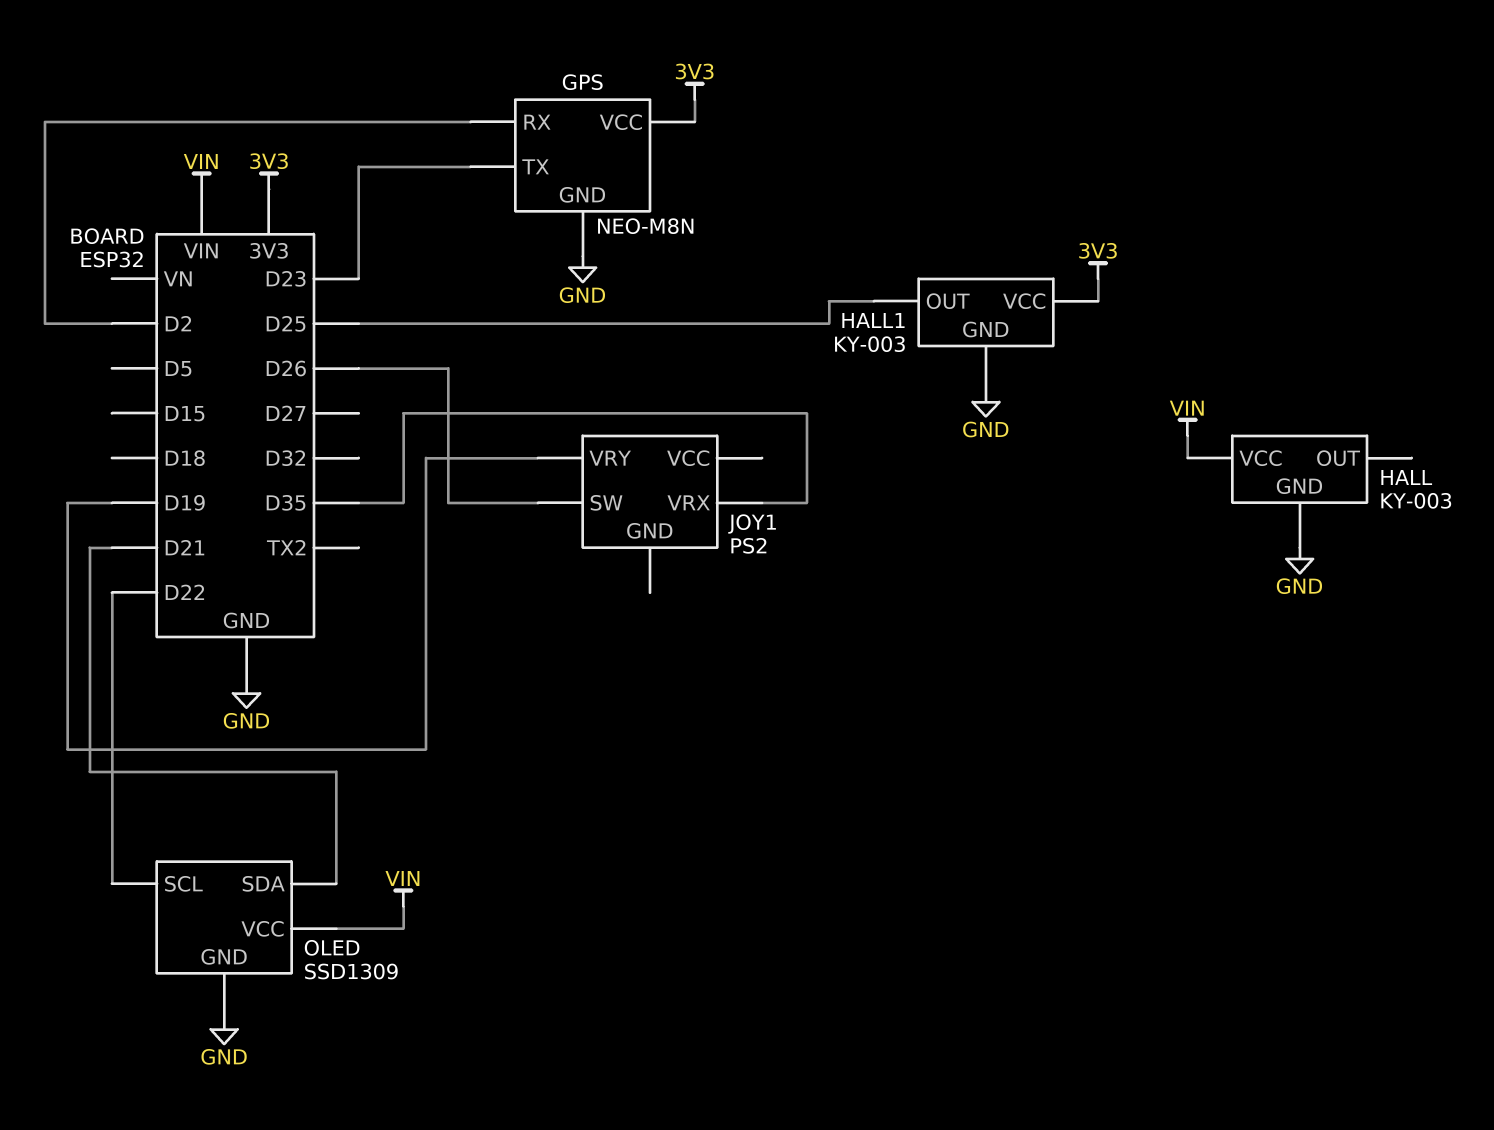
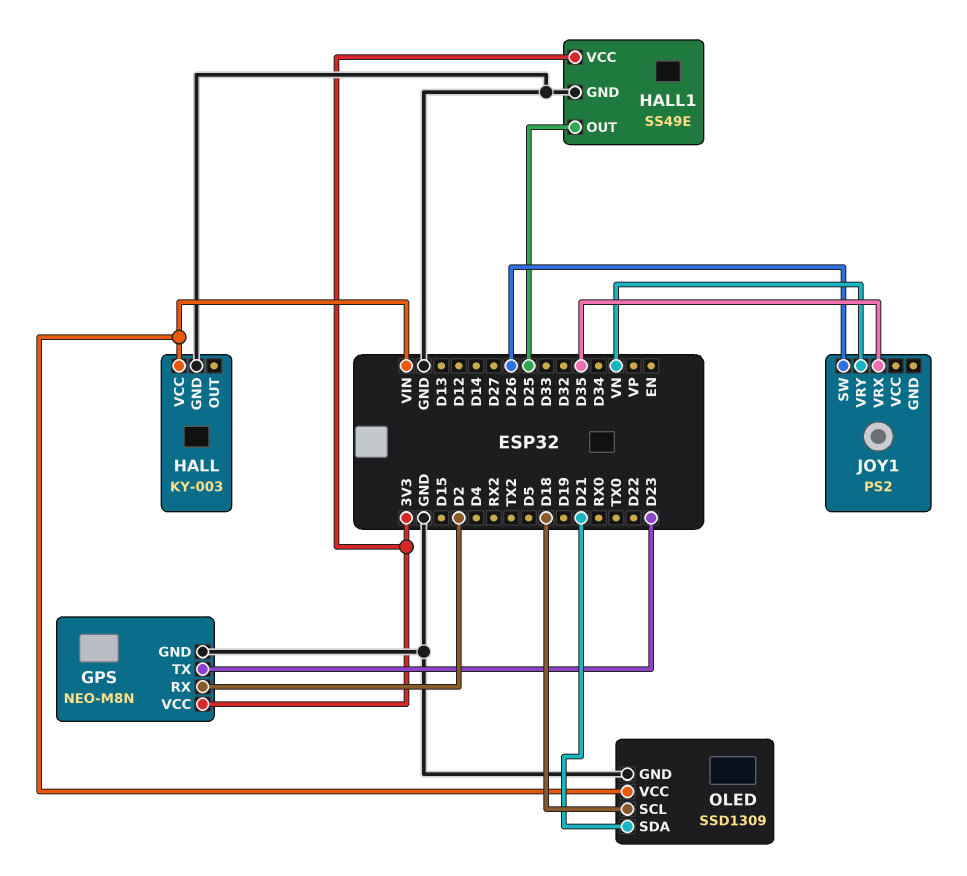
HALL1: KY-003 -> SS49E
JOY1 pin VRY: D19 -> VN
OLED pin SCL: D22 -> D18

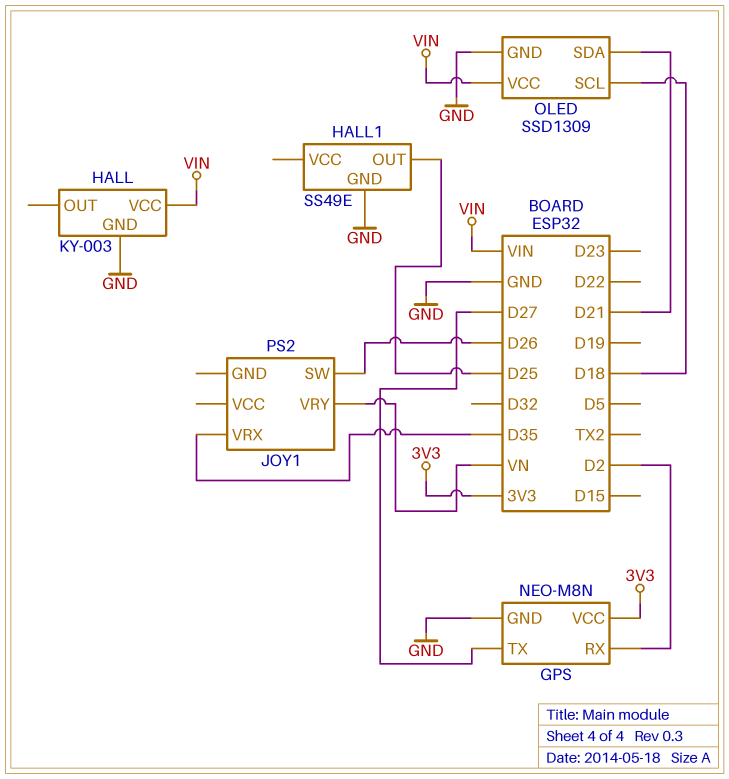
GPS pin TX: D23 -> D27
HALL1 pin VCC: 3V3 -> none

